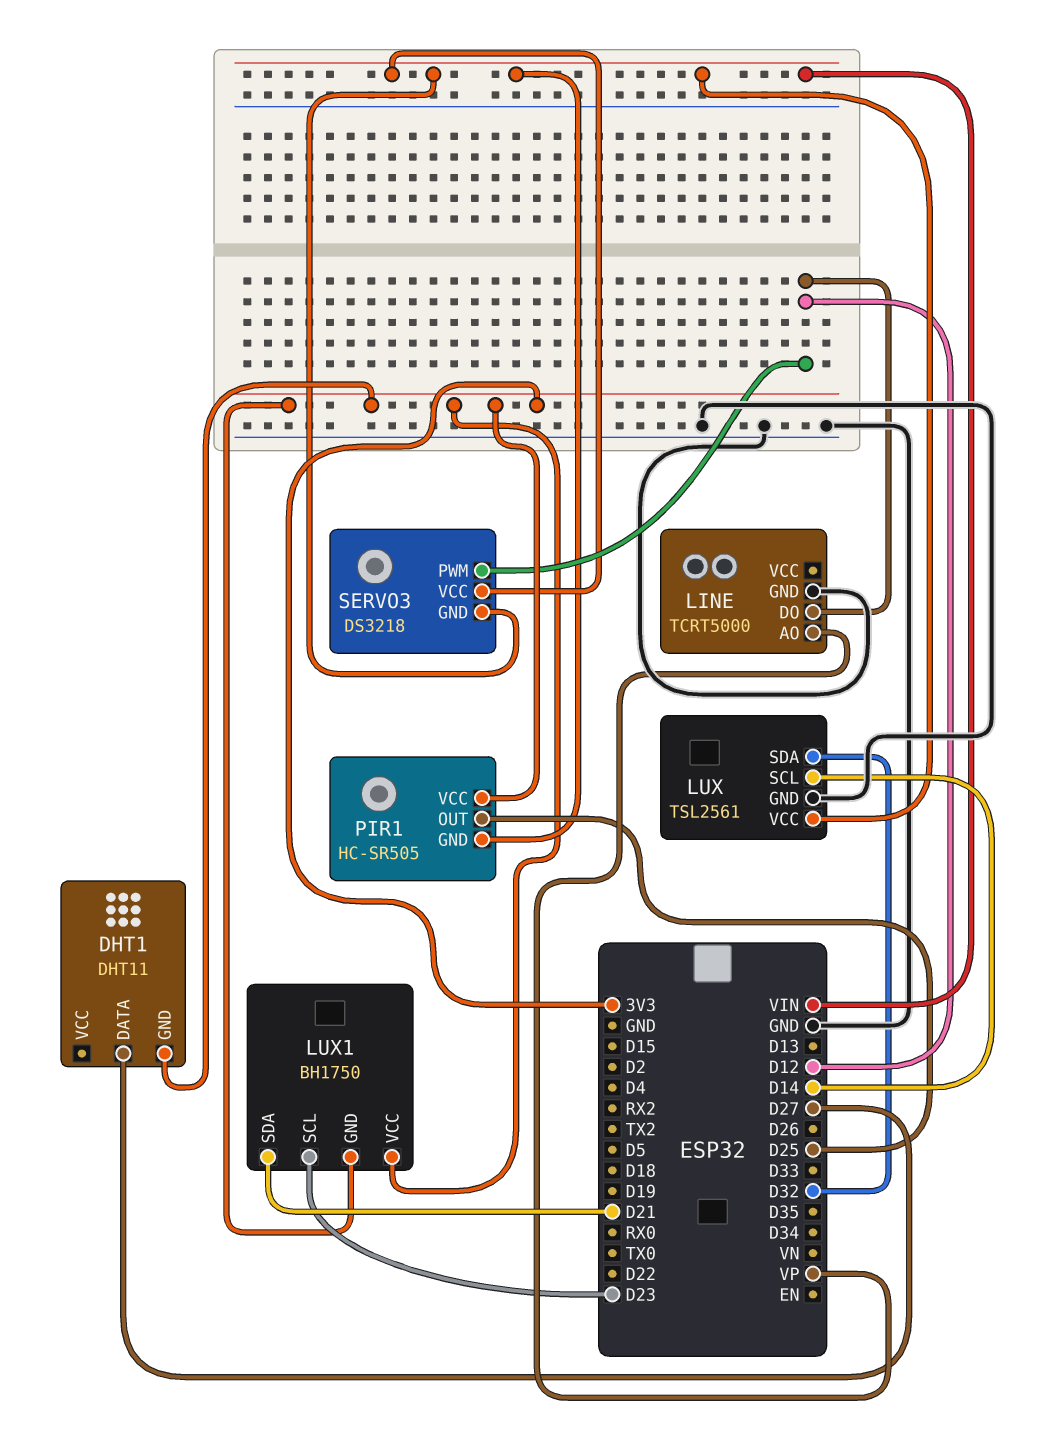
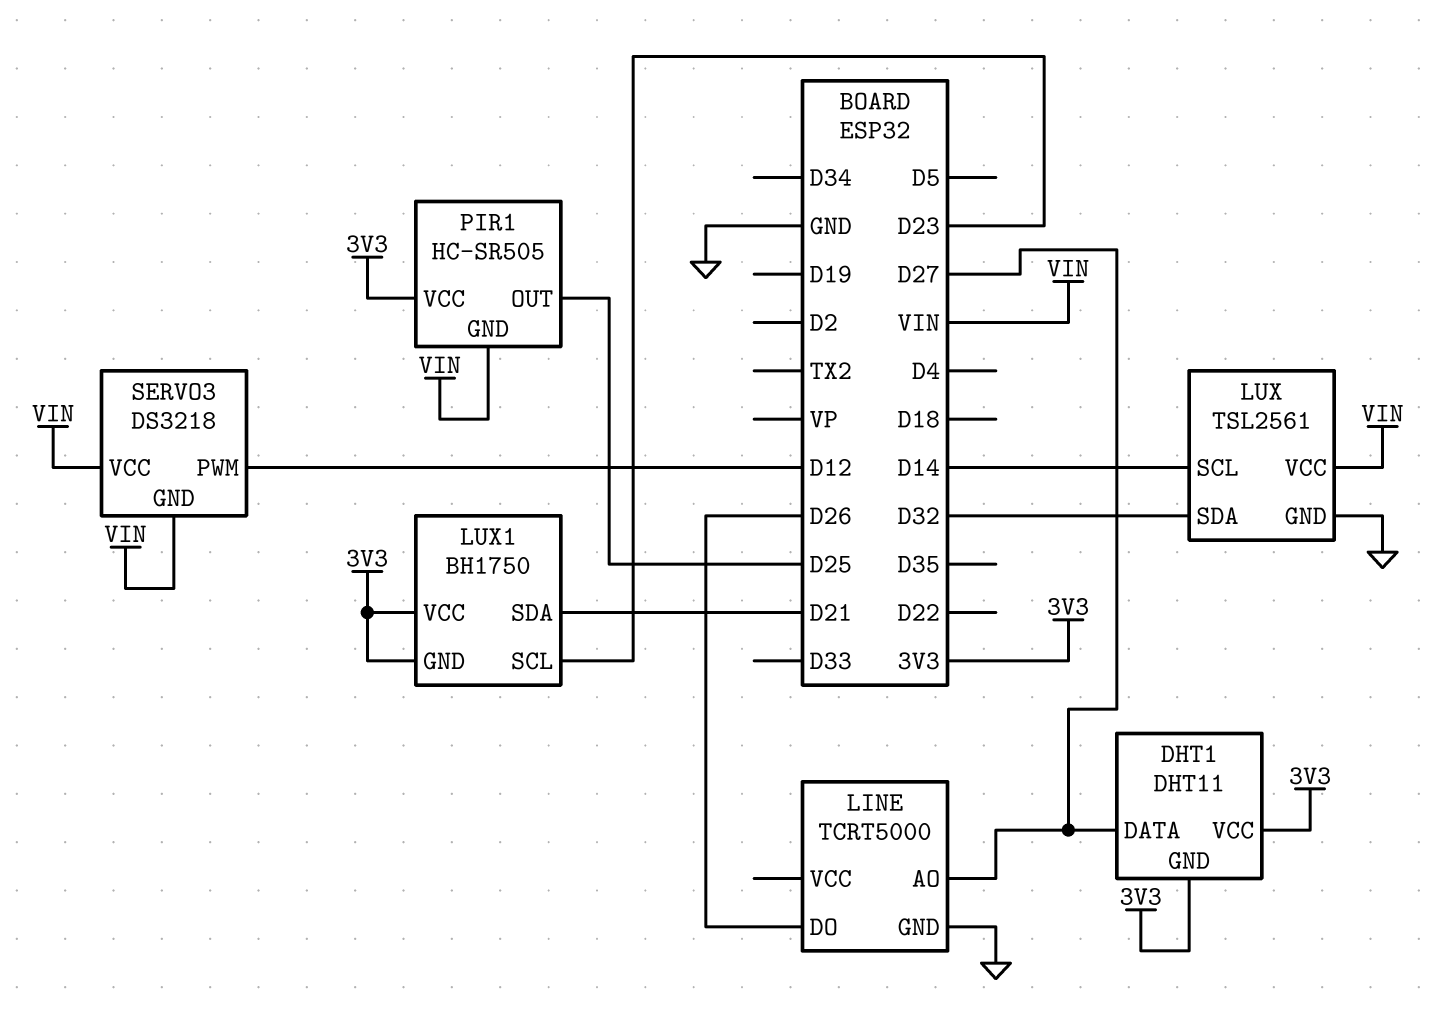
DHT1 pin VCC: none -> 3V3
LINE pin AO: VP -> D27
LINE pin DO: D12 -> D26

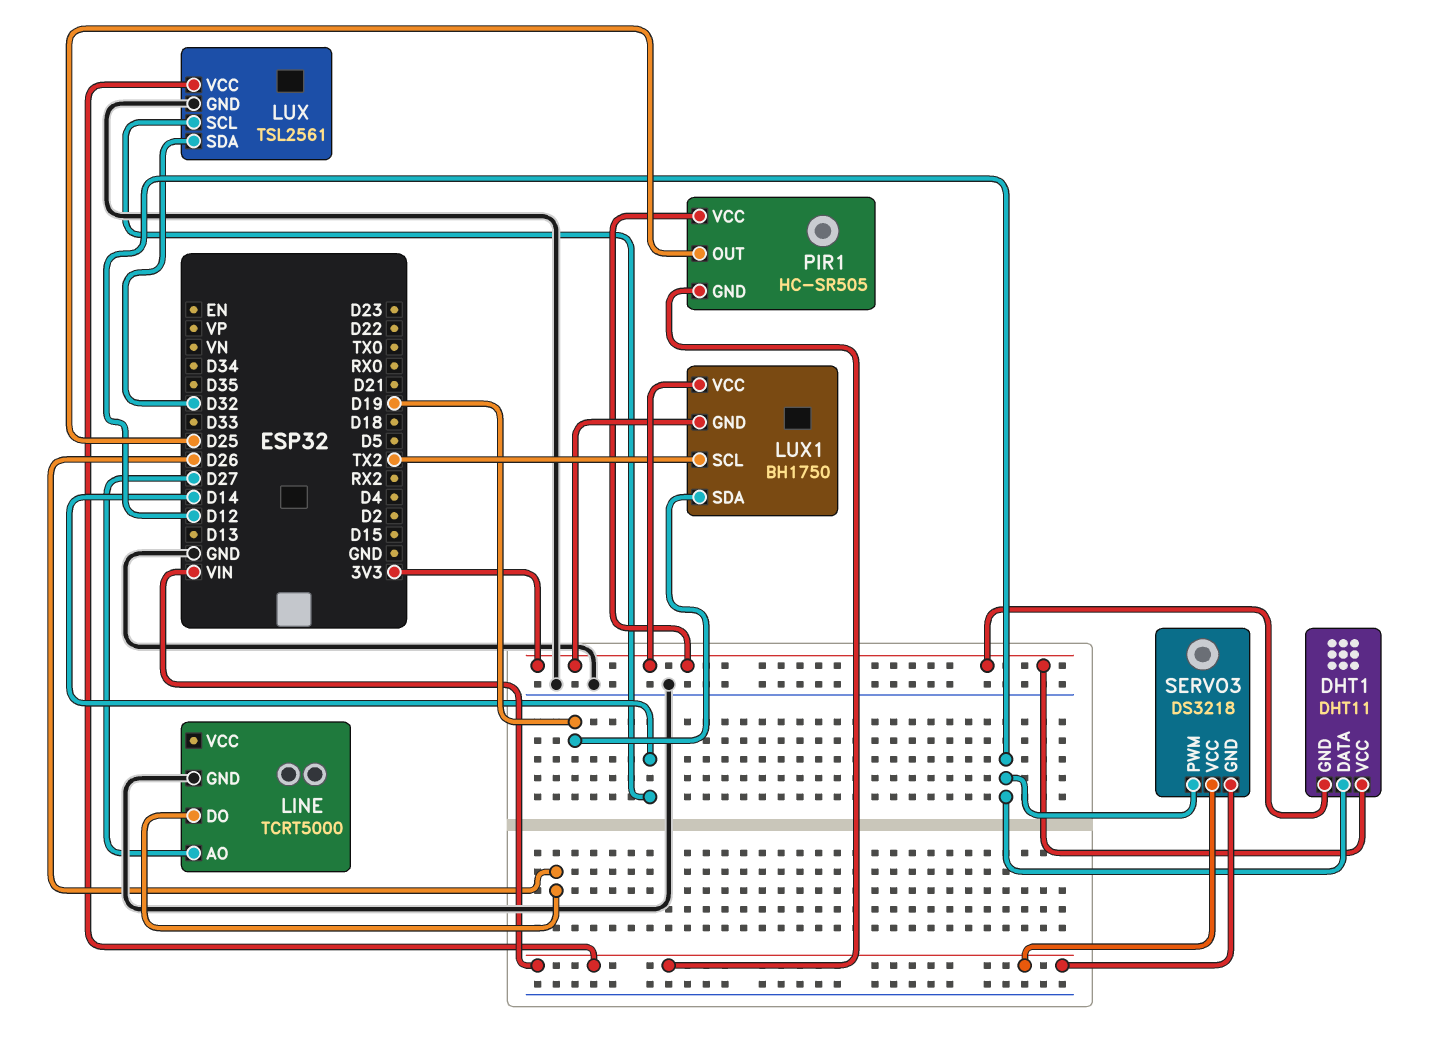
DHT1 pin DATA: D27 -> D12
LUX1 pin SCL: D23 -> TX2
LUX1 pin SDA: D21 -> D19

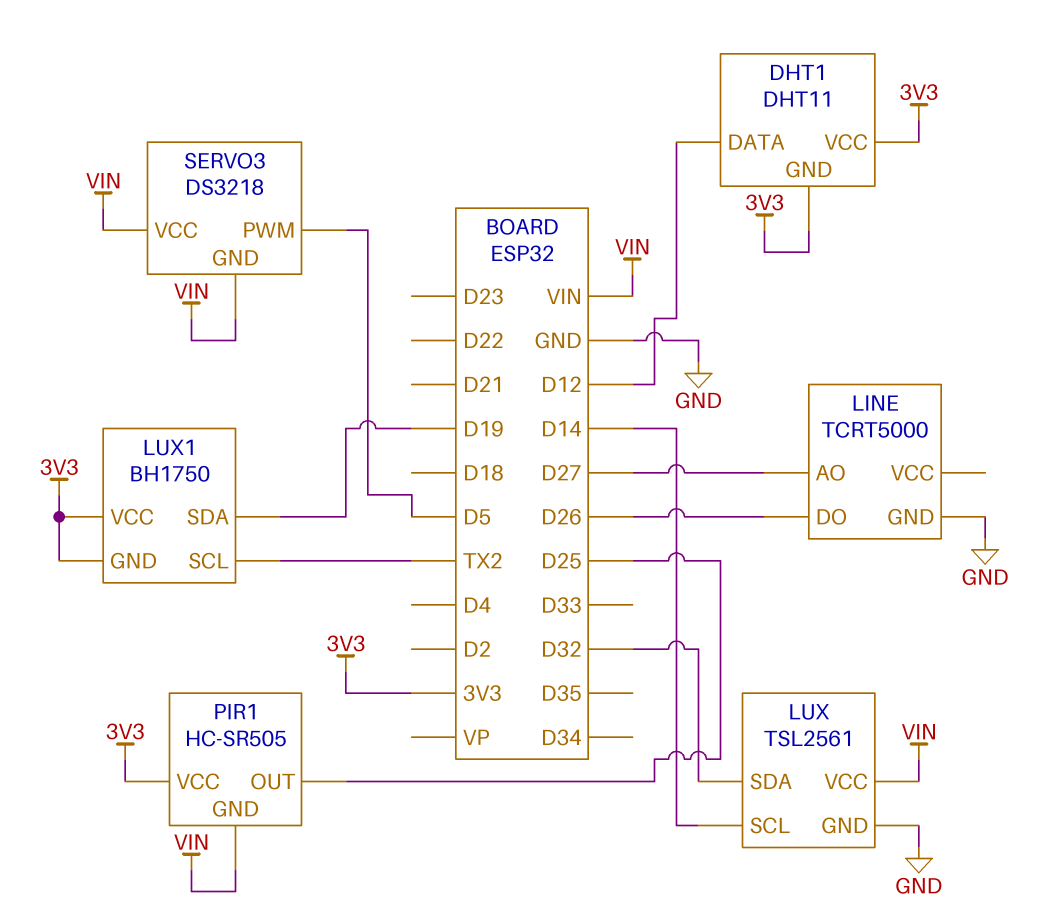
SERVO3 pin PWM: D12 -> D5

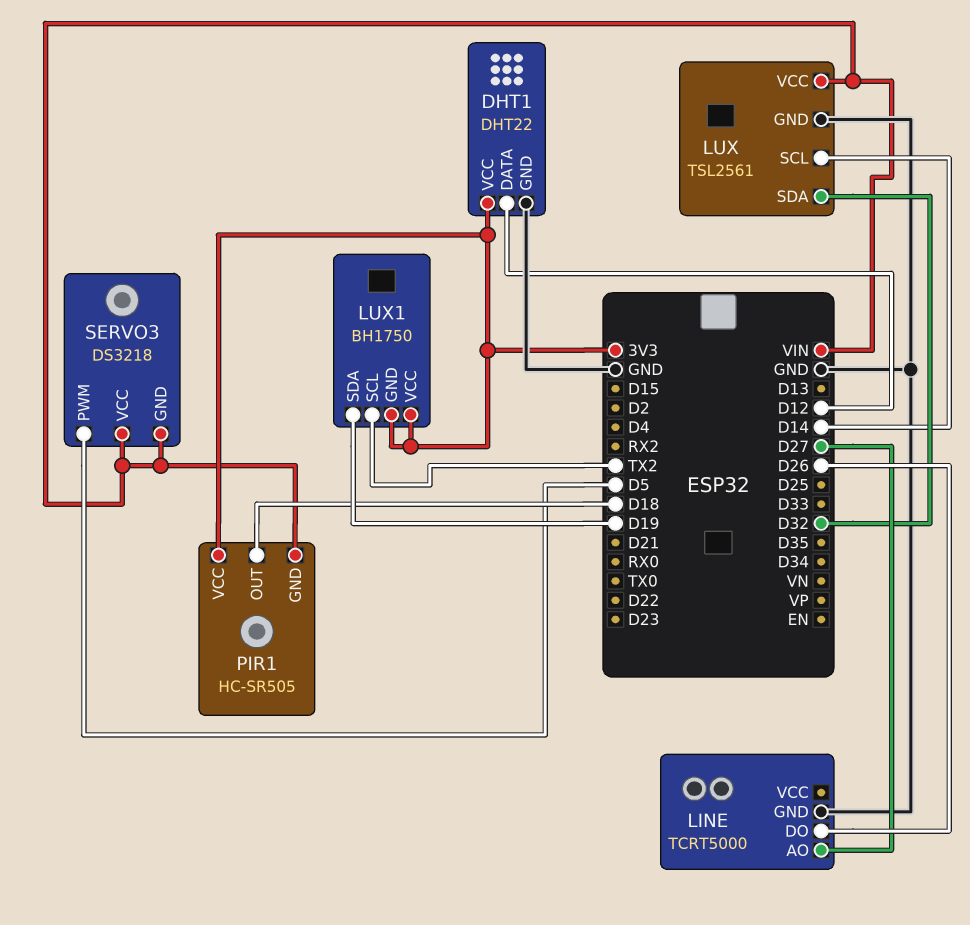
DHT1: DHT11 -> DHT22
DHT1 pin GND: 3V3 -> GND
PIR1 pin OUT: D25 -> D18

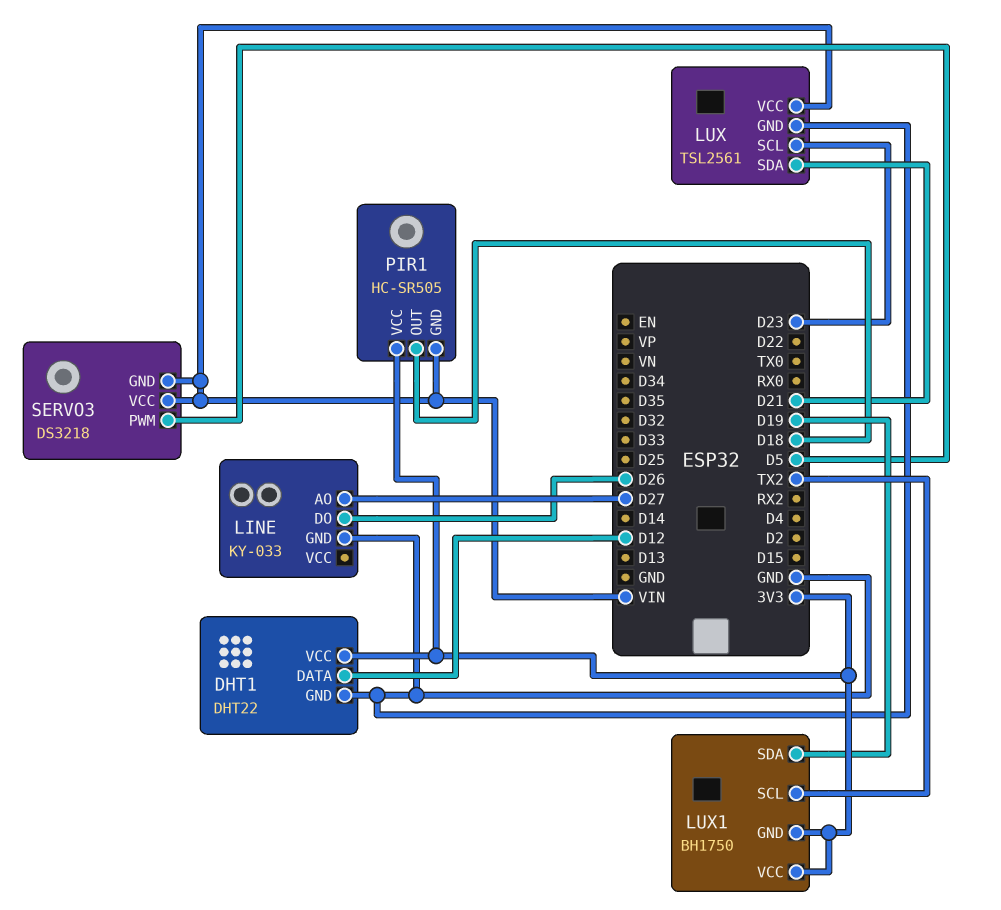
LINE: TCRT5000 -> KY-033
LUX pin SCL: D14 -> D23
LUX pin SDA: D32 -> D21

